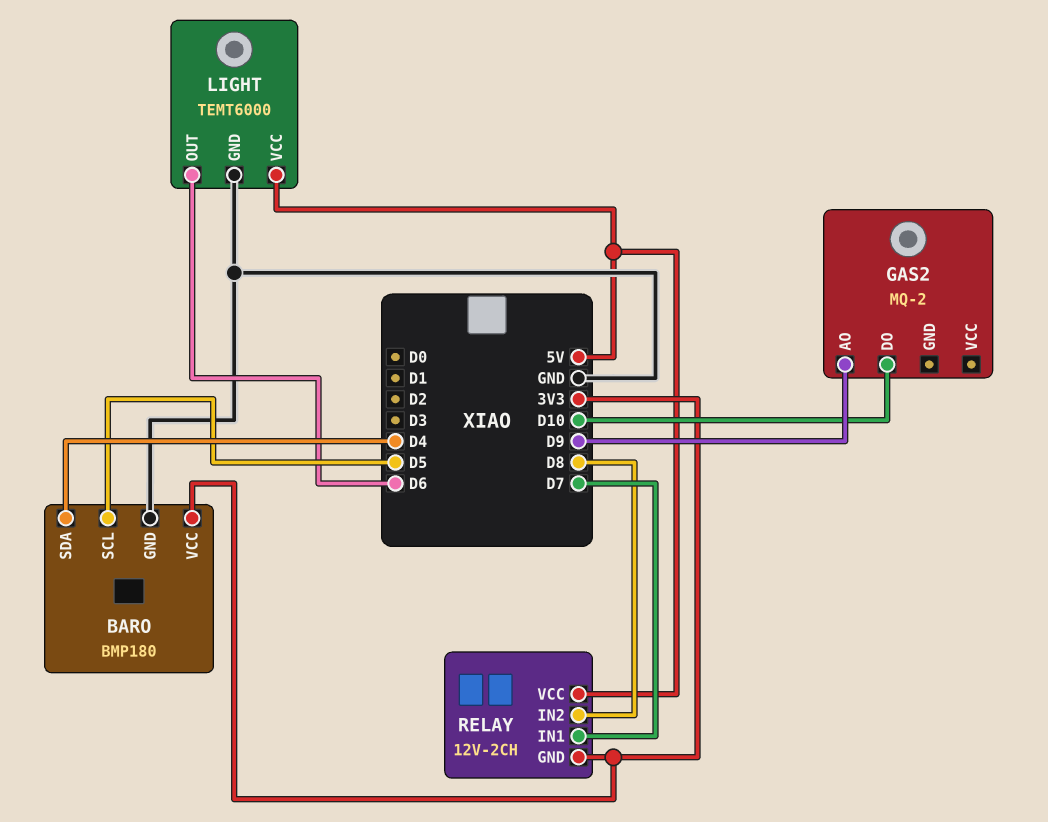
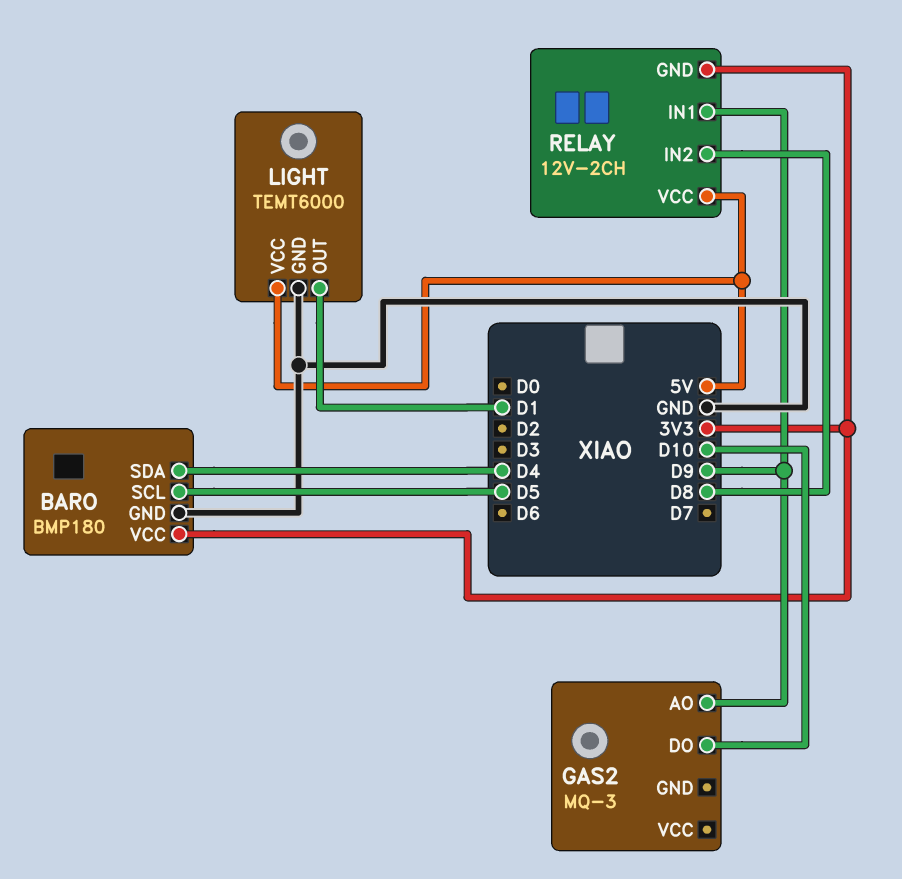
GAS2: MQ-2 -> MQ-3
LIGHT pin OUT: D6 -> D1
RELAY pin IN1: D7 -> D9

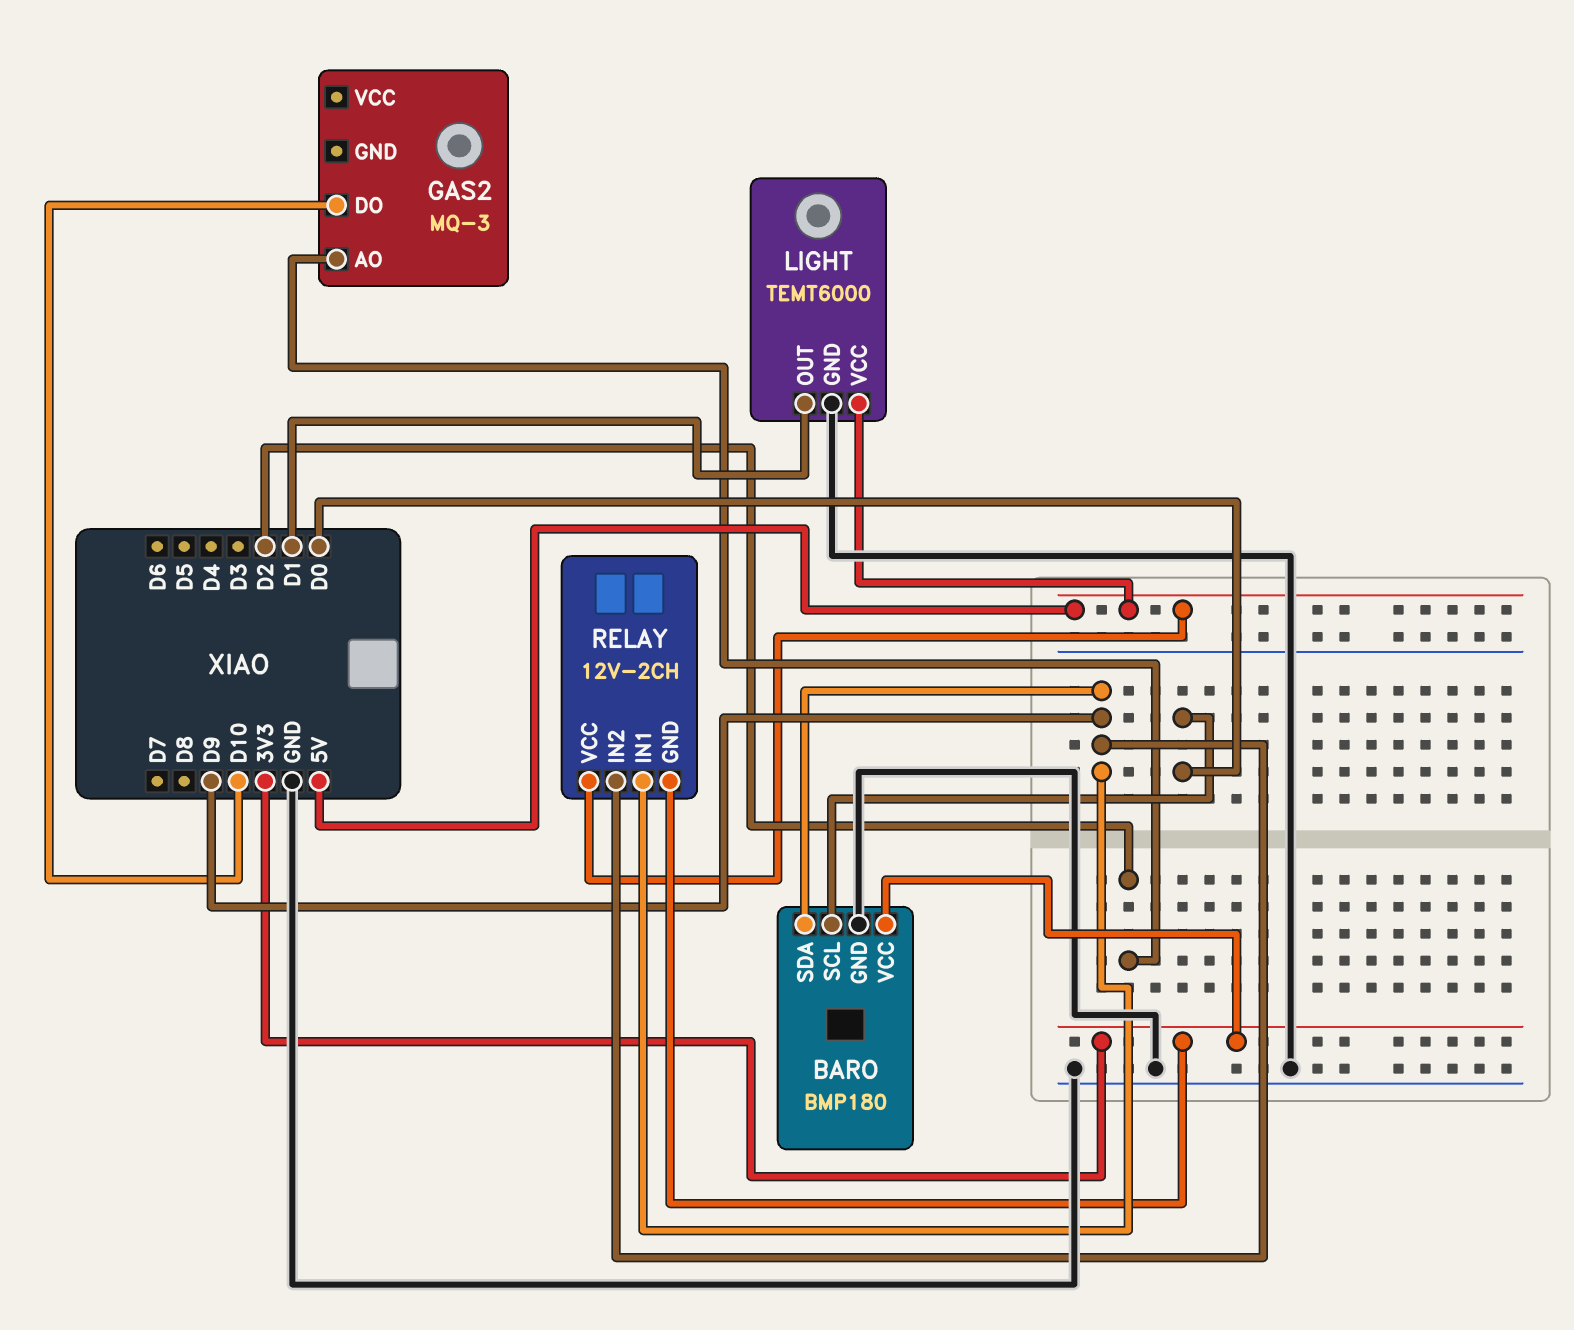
BARO pin SCL: D5 -> D0
BARO pin SDA: D4 -> D9
GAS2 pin AO: D9 -> D2
RELAY pin IN2: D8 -> D9

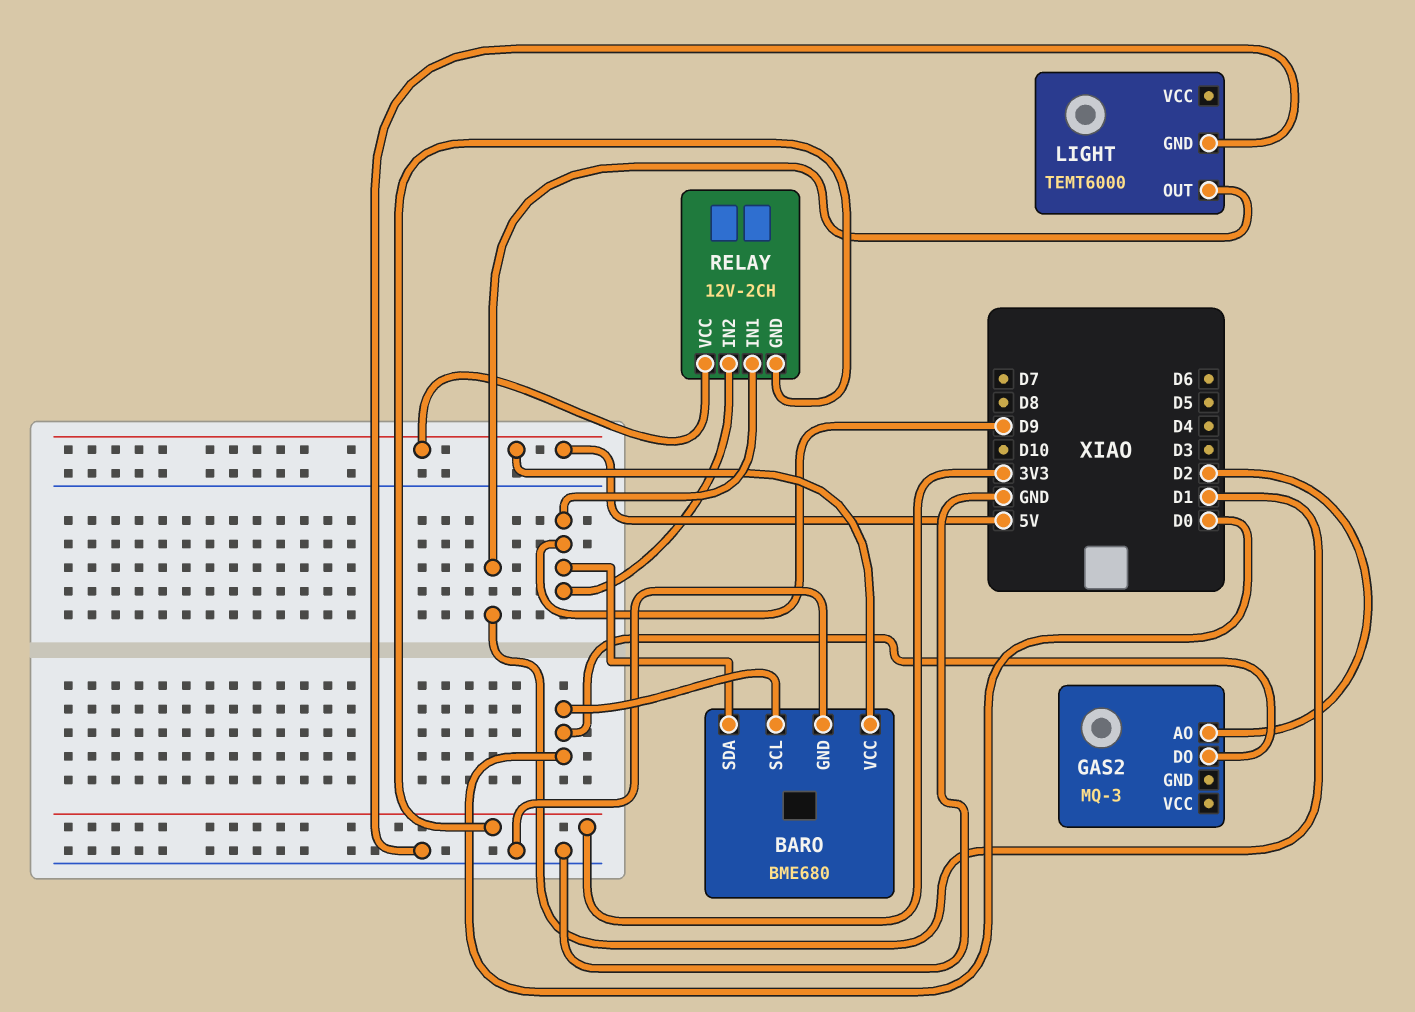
BARO: BMP180 -> BME680
BARO pin VCC: 3V3 -> 5V
GAS2 pin DO: D10 -> D0
LIGHT pin VCC: 5V -> none

